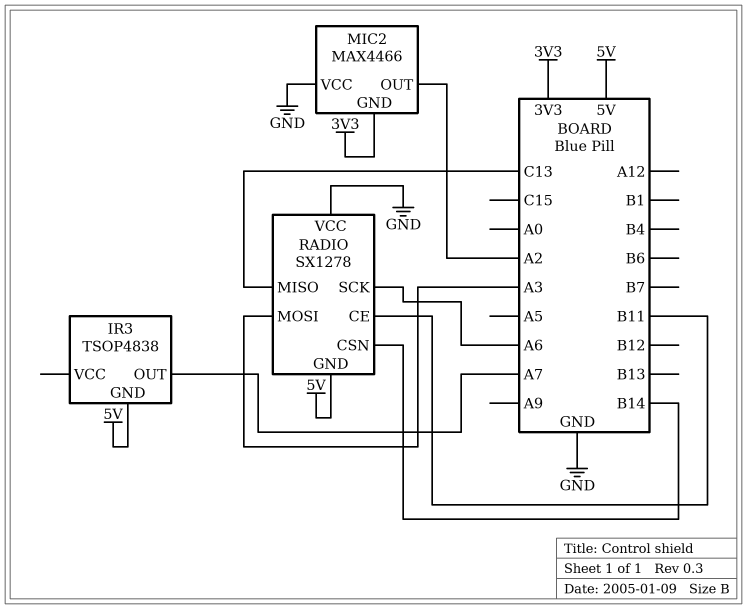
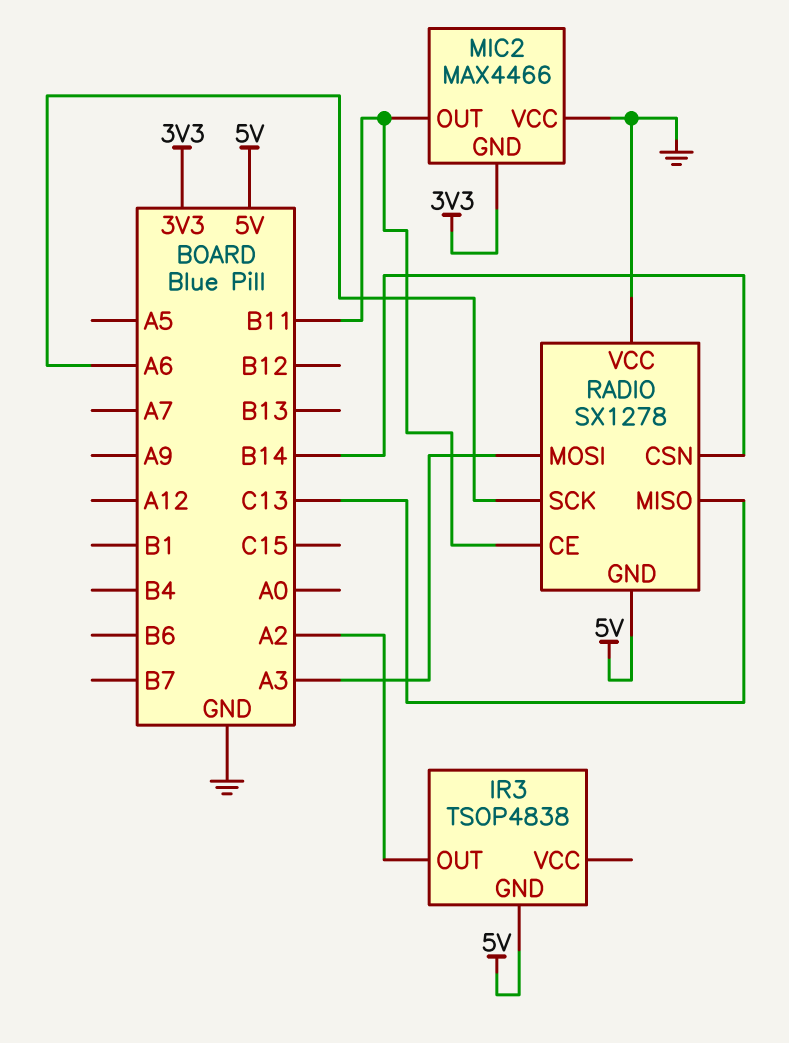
IR3 pin OUT: A7 -> A2
MIC2 pin OUT: A2 -> B11

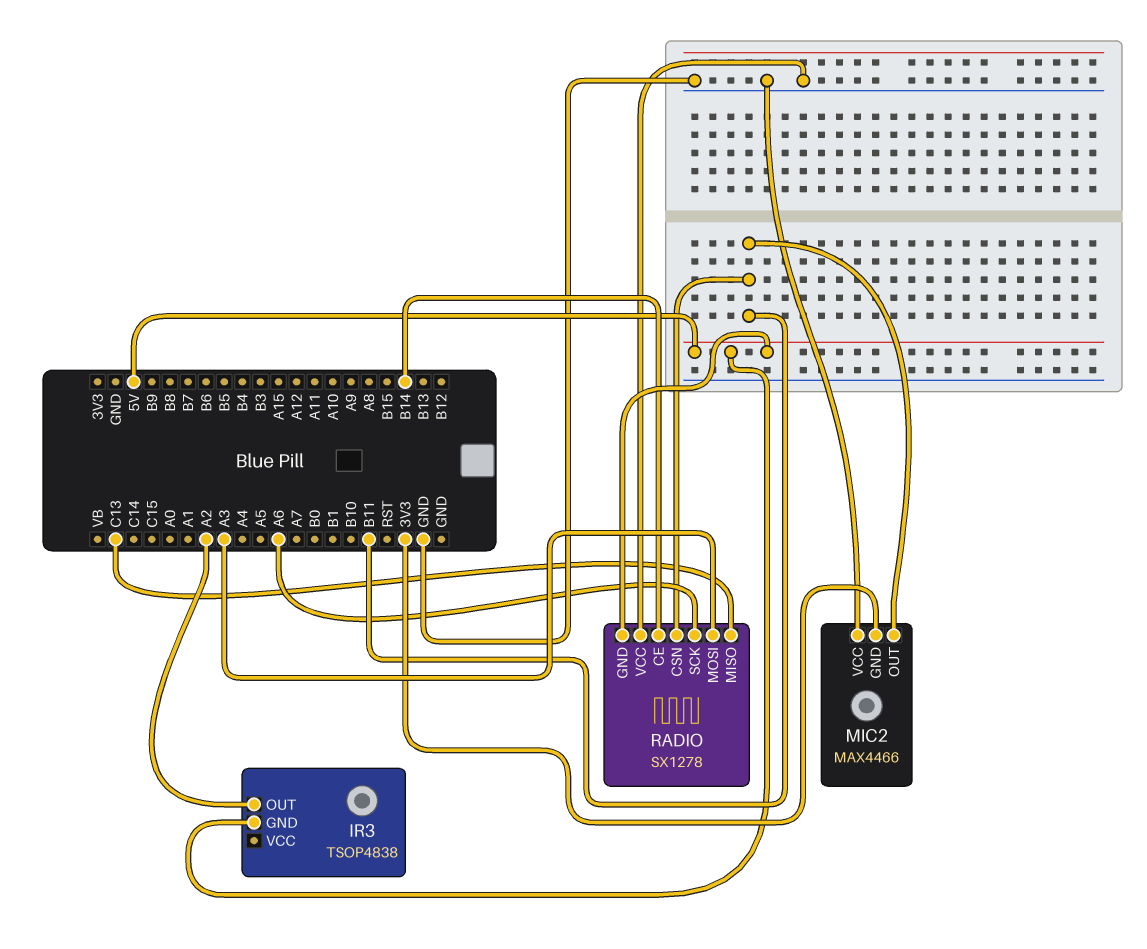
RADIO pin CE: B11 -> B14
RADIO pin CSN: B14 -> B11

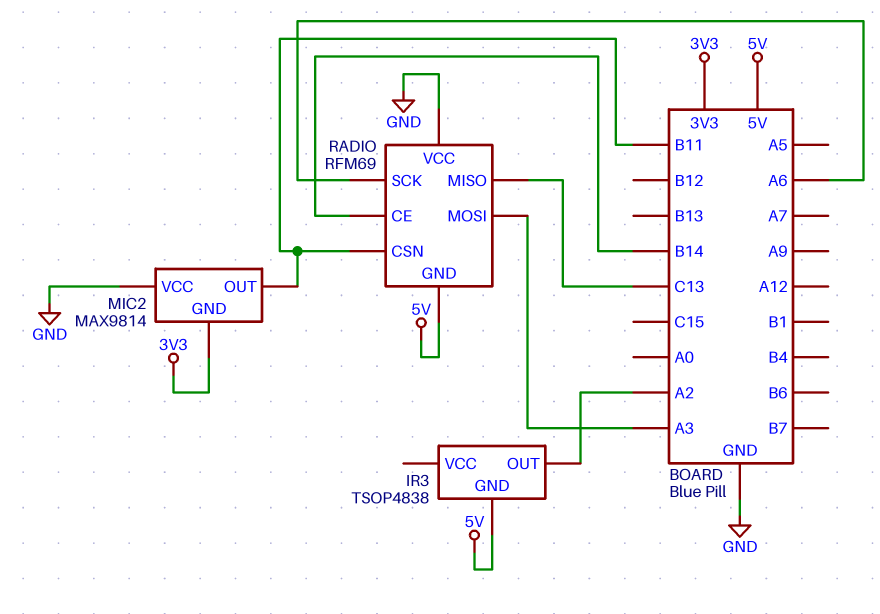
MIC2: MAX4466 -> MAX9814
RADIO: SX1278 -> RFM69

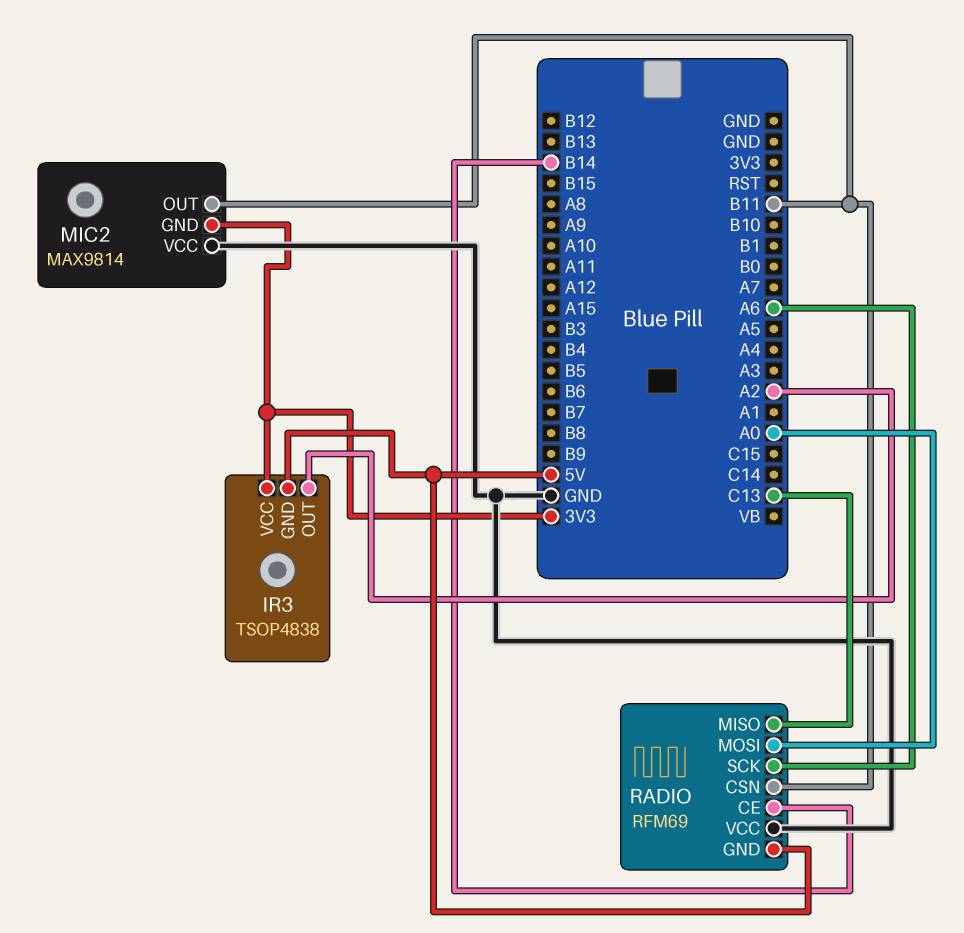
IR3 pin VCC: none -> 3V3
RADIO pin MOSI: A3 -> A0

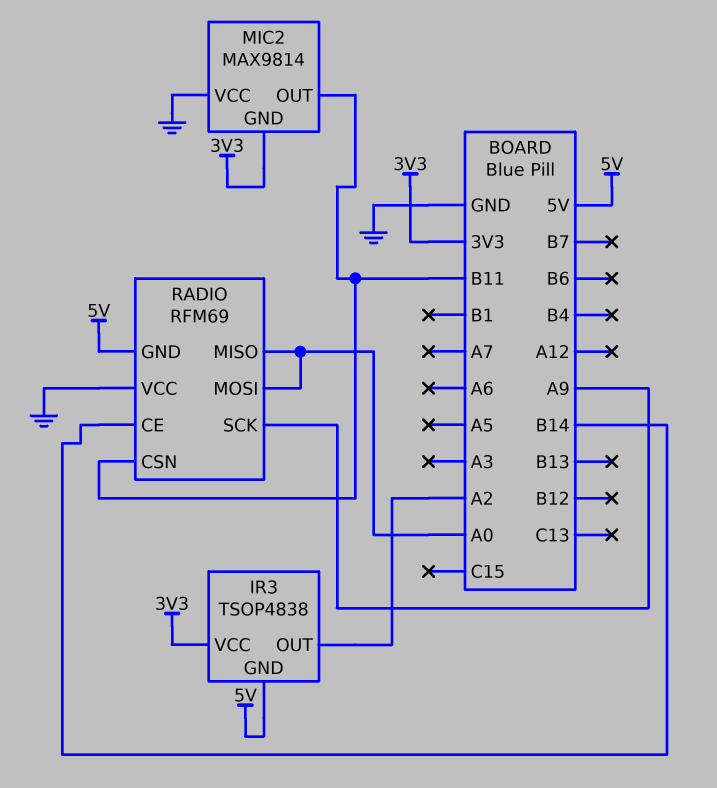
RADIO pin MISO: C13 -> A0
RADIO pin SCK: A6 -> A9

